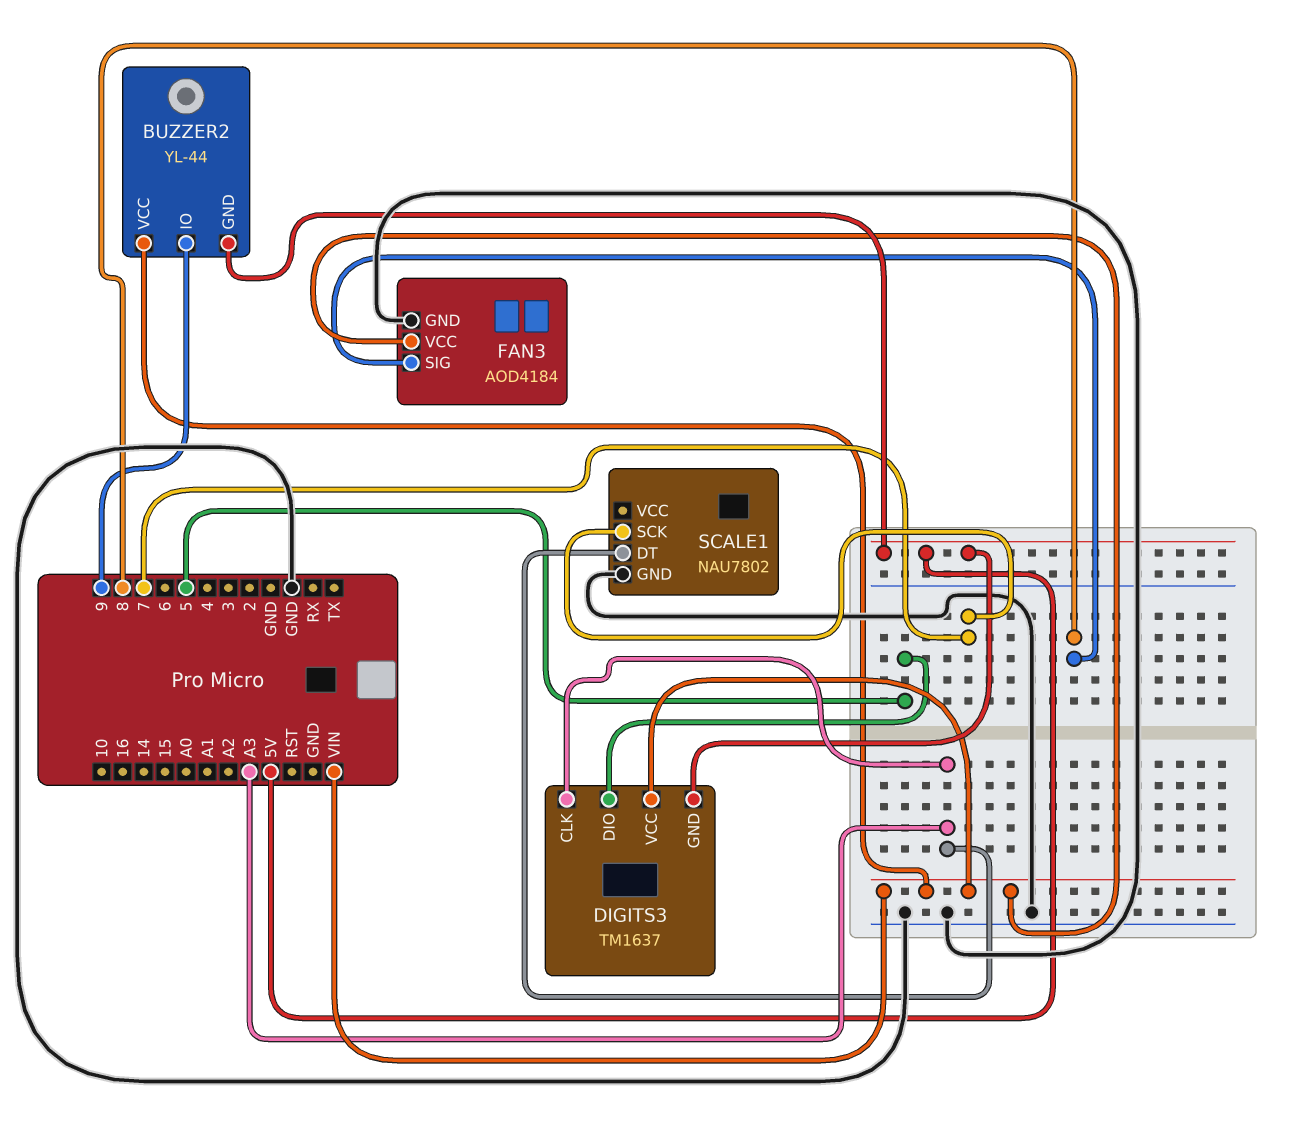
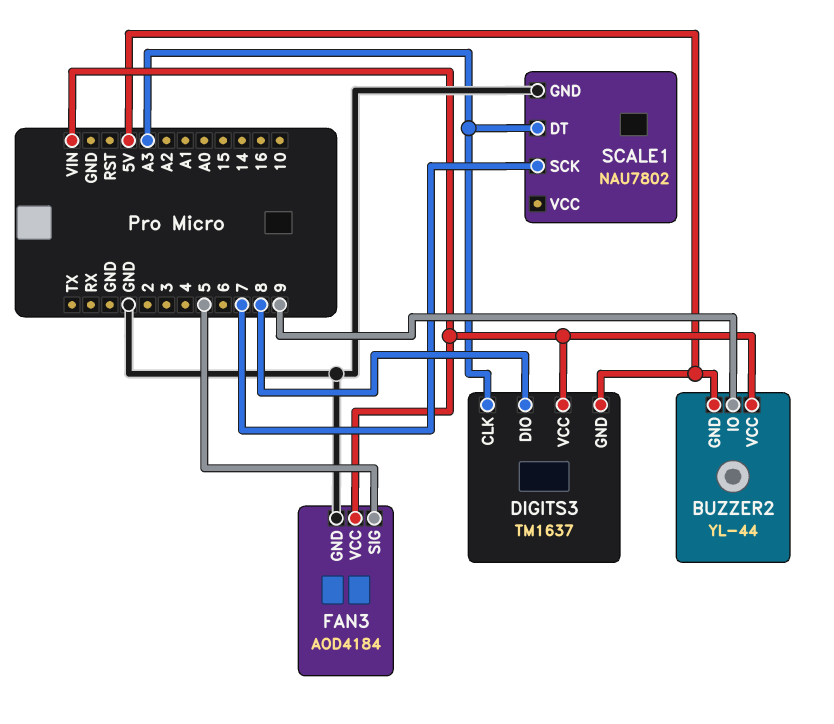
DIGITS3 pin DIO: 5 -> 8
FAN3 pin SIG: 8 -> 5

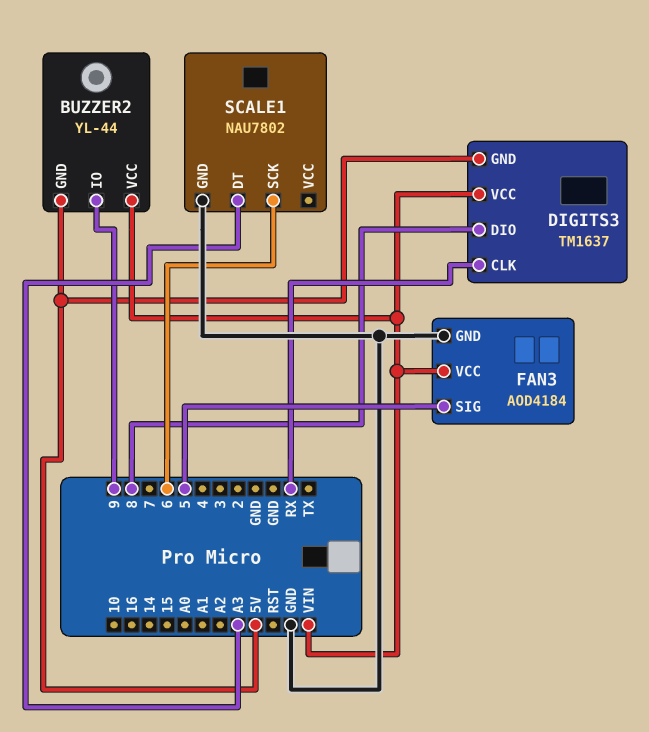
DIGITS3 pin CLK: A3 -> RX
SCALE1 pin SCK: 7 -> 6

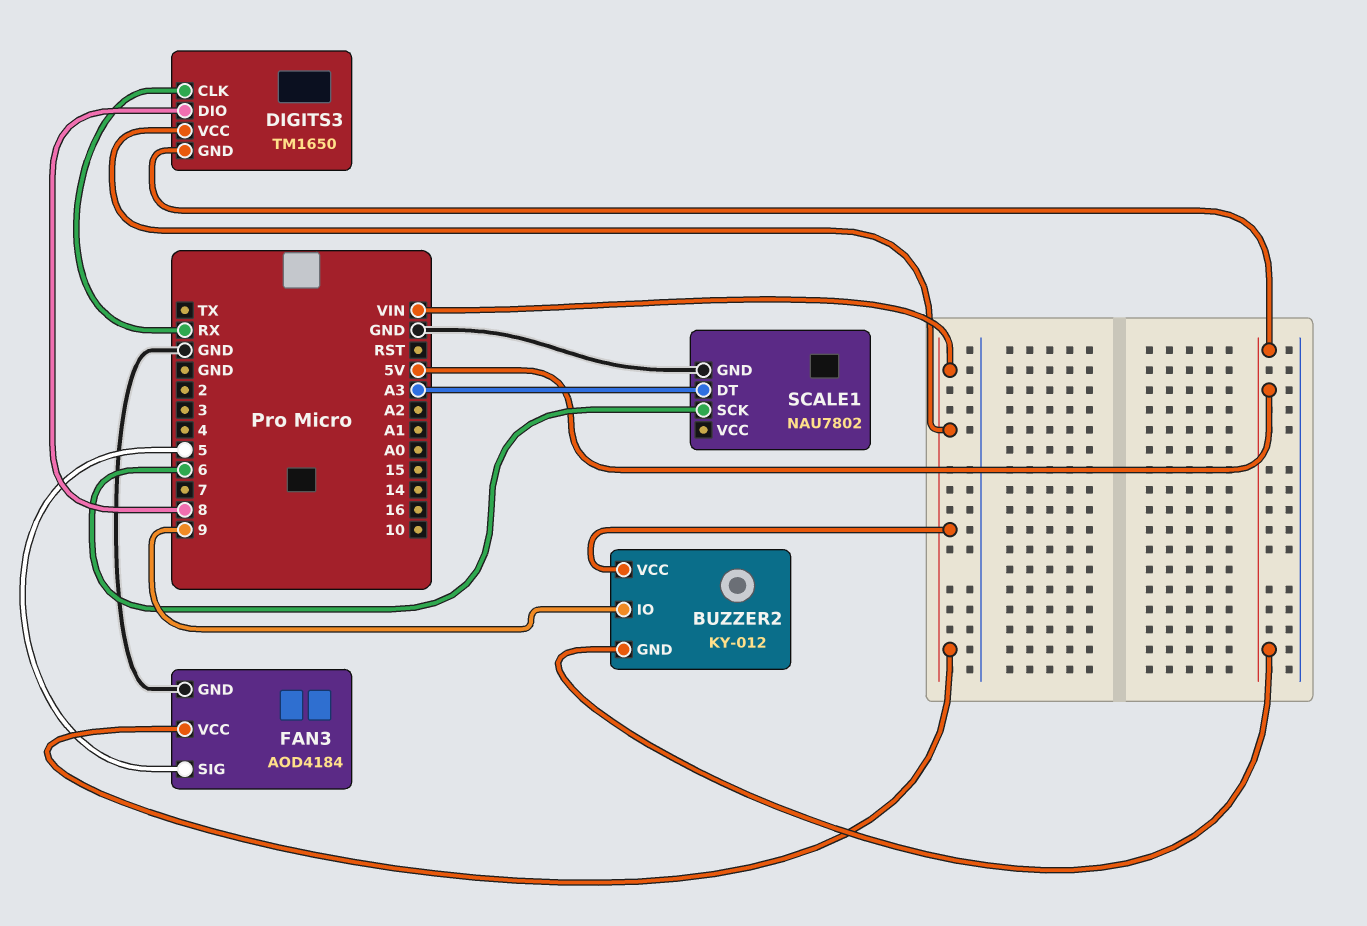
BUZZER2: YL-44 -> KY-012
DIGITS3: TM1637 -> TM1650

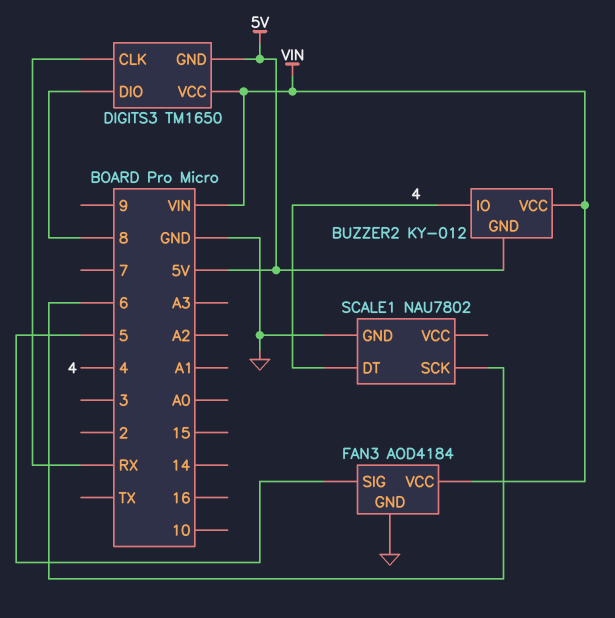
BUZZER2 pin IO: 9 -> 4
SCALE1 pin DT: A3 -> 4

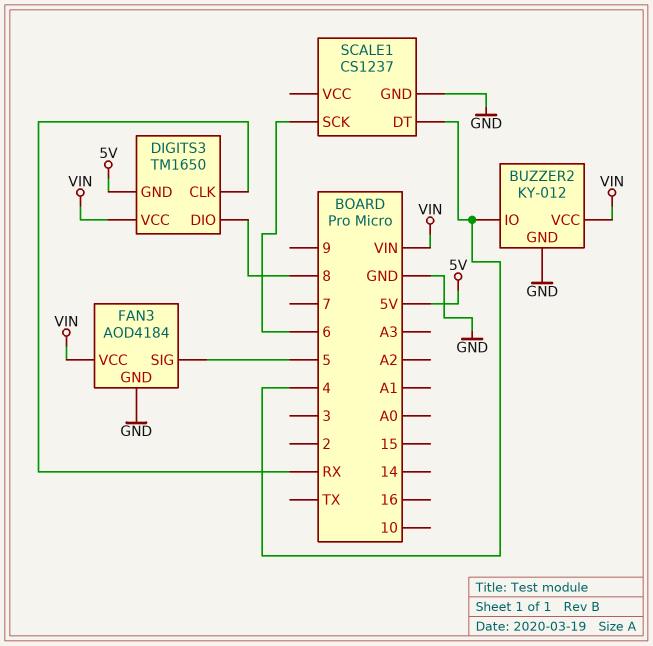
BUZZER2 pin GND: 5V -> GND
SCALE1: NAU7802 -> CS1237

